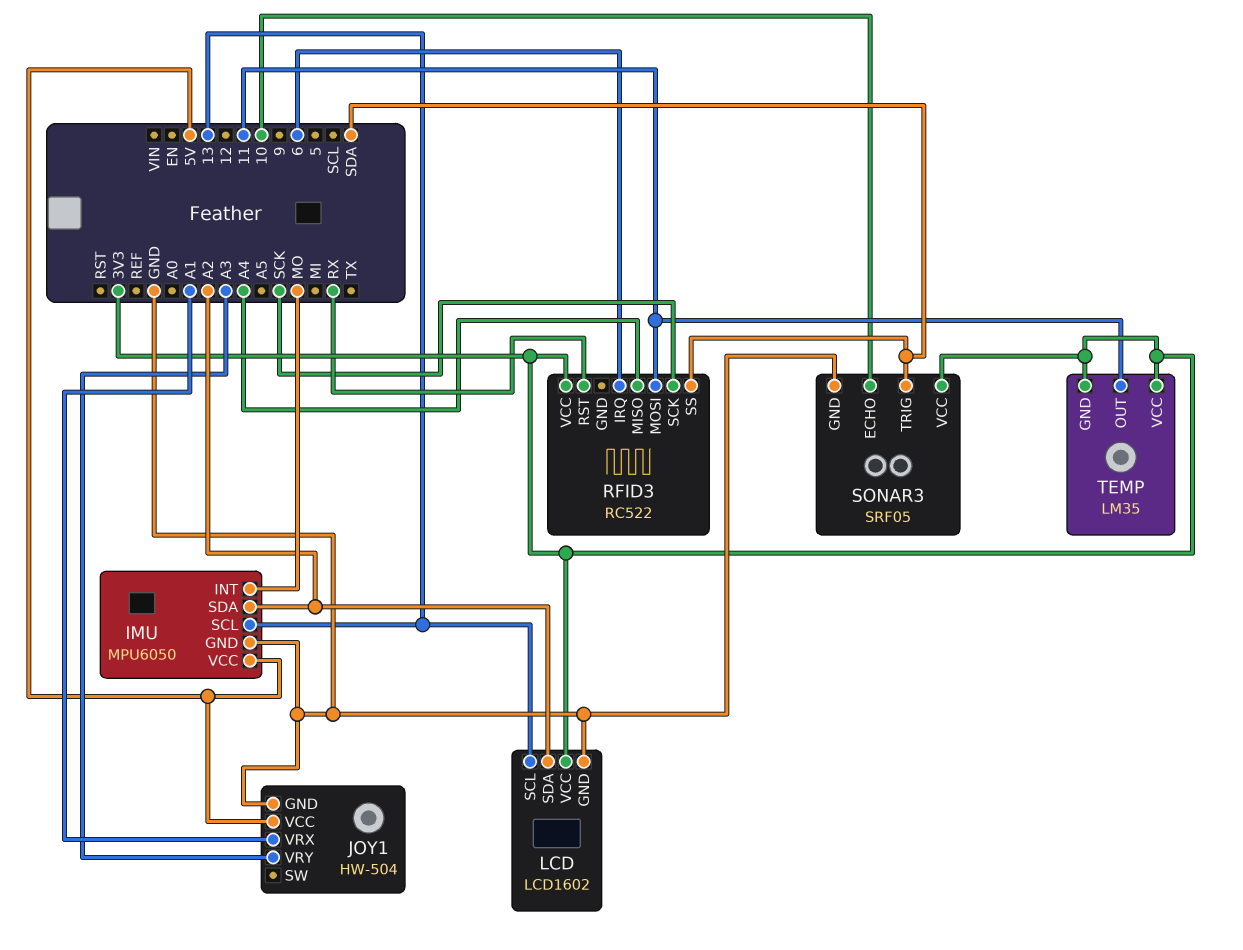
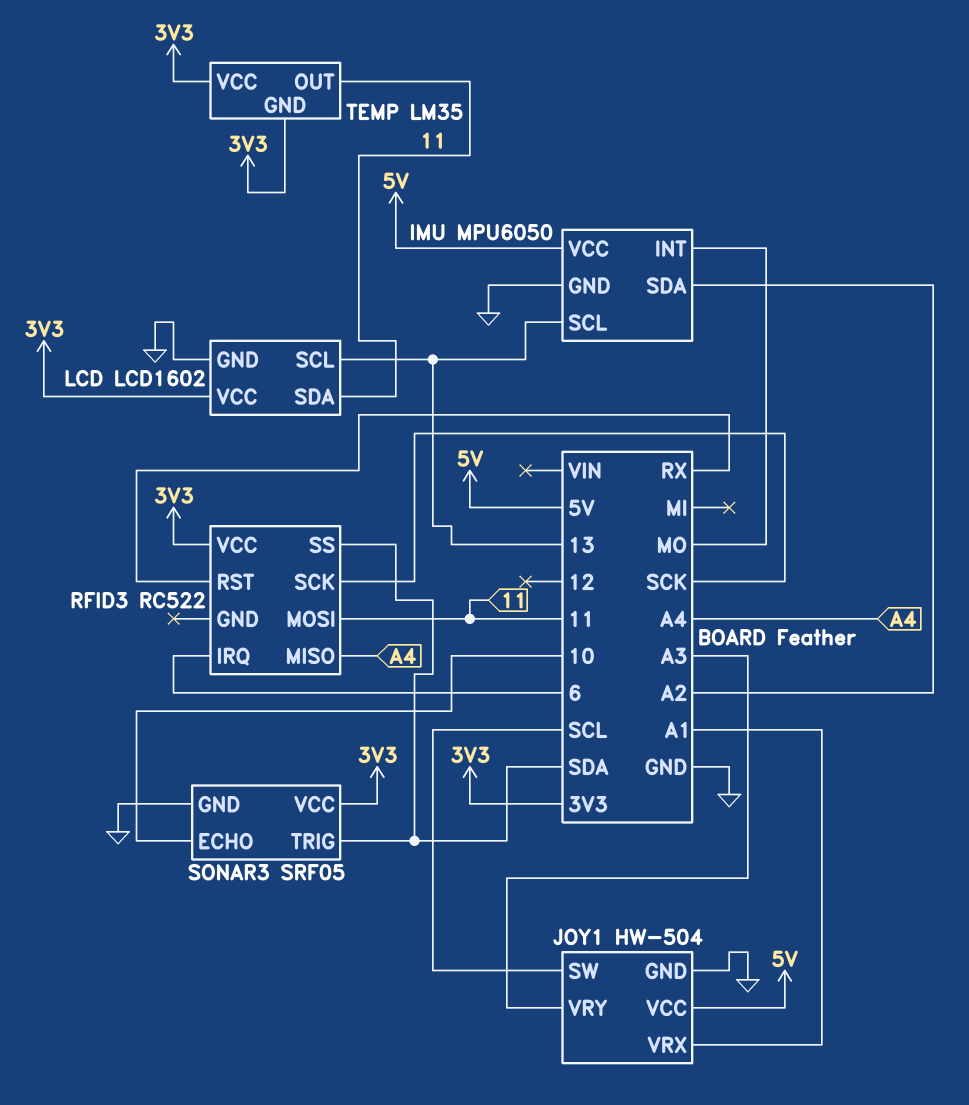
JOY1 pin SW: none -> SCL
LCD pin SDA: A2 -> 11

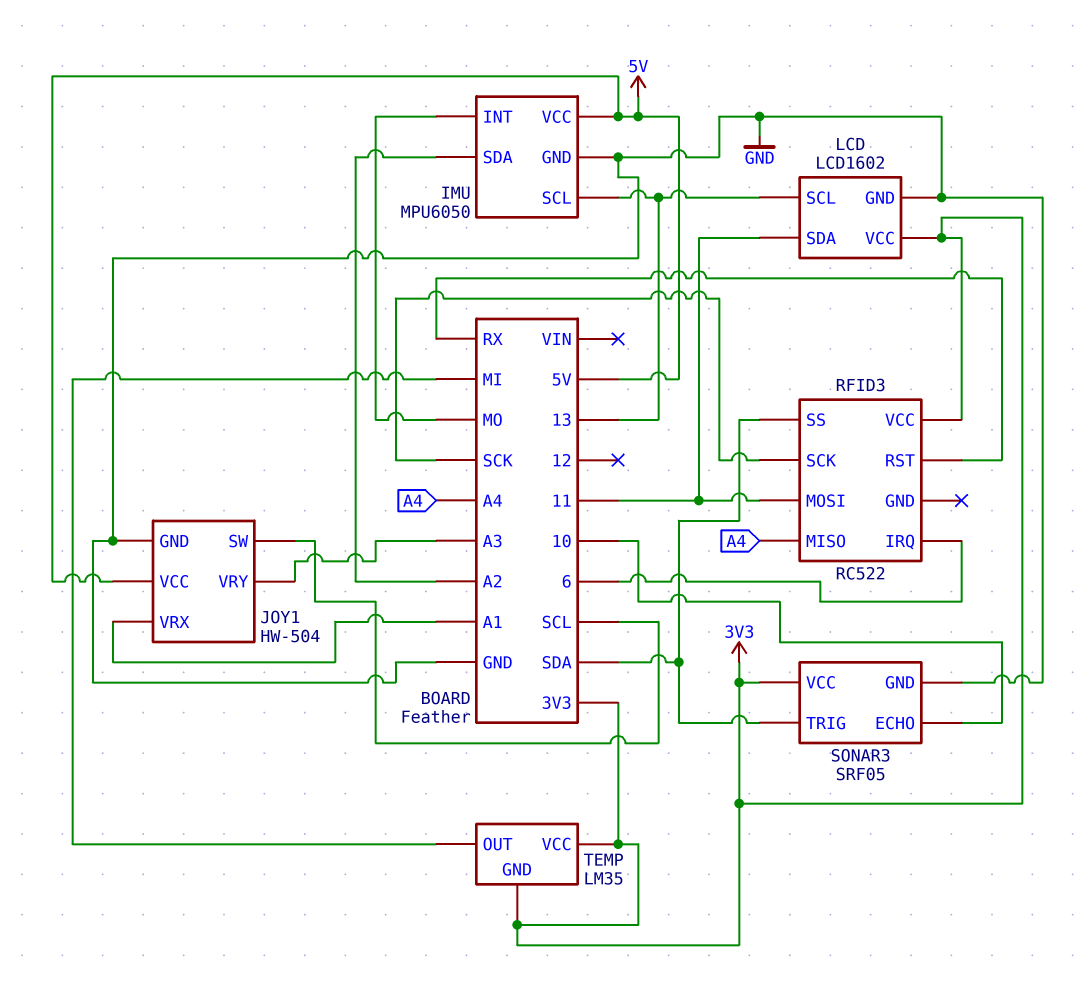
TEMP pin OUT: 11 -> MI

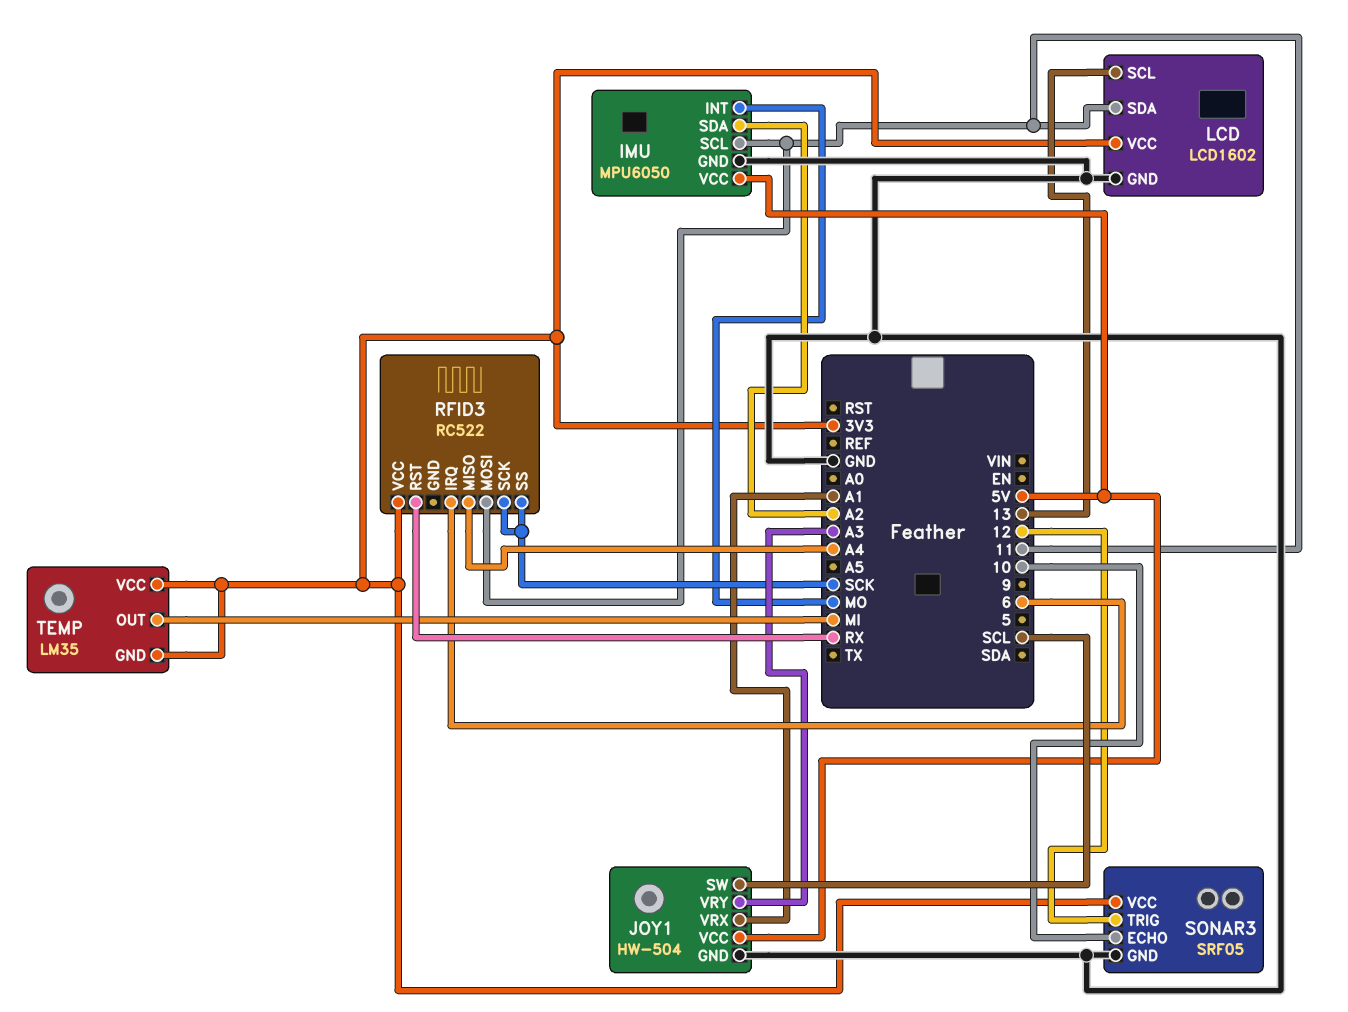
IMU pin SCL: 13 -> 11
RFID3 pin SS: SDA -> SCK
SONAR3 pin TRIG: SDA -> 12

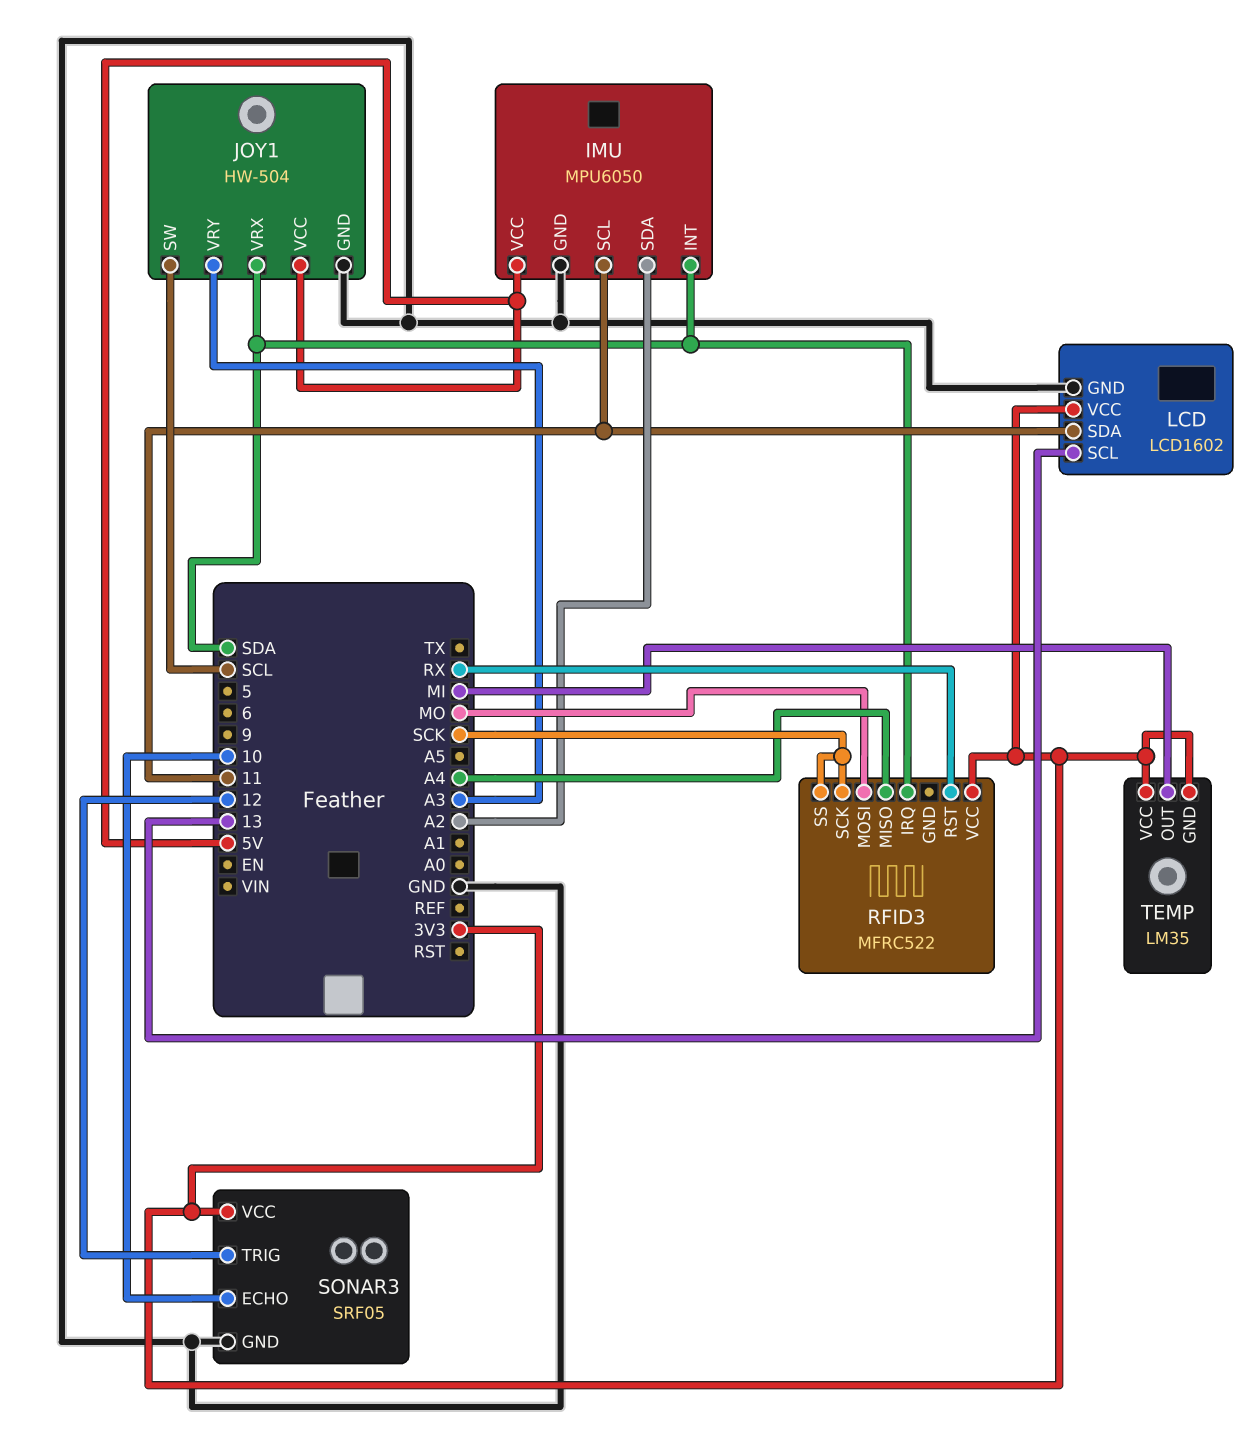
IMU pin INT: MO -> SDA
JOY1 pin VRX: A1 -> SDA
RFID3: RC522 -> MFRC522
RFID3 pin IRQ: 6 -> SDA
RFID3 pin MOSI: 11 -> MO

